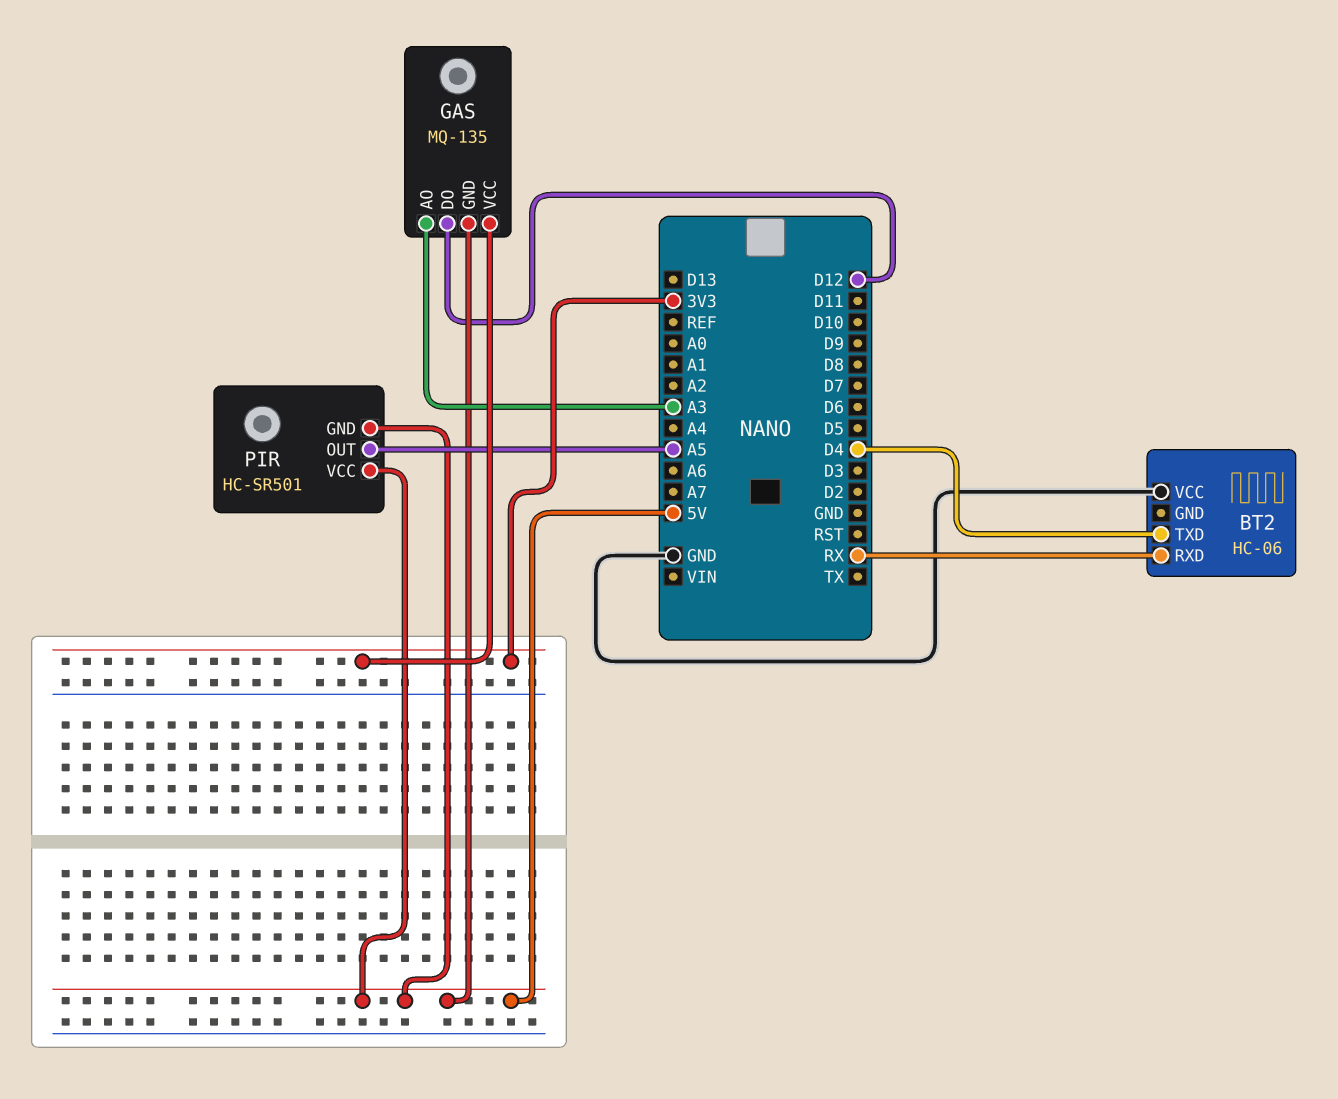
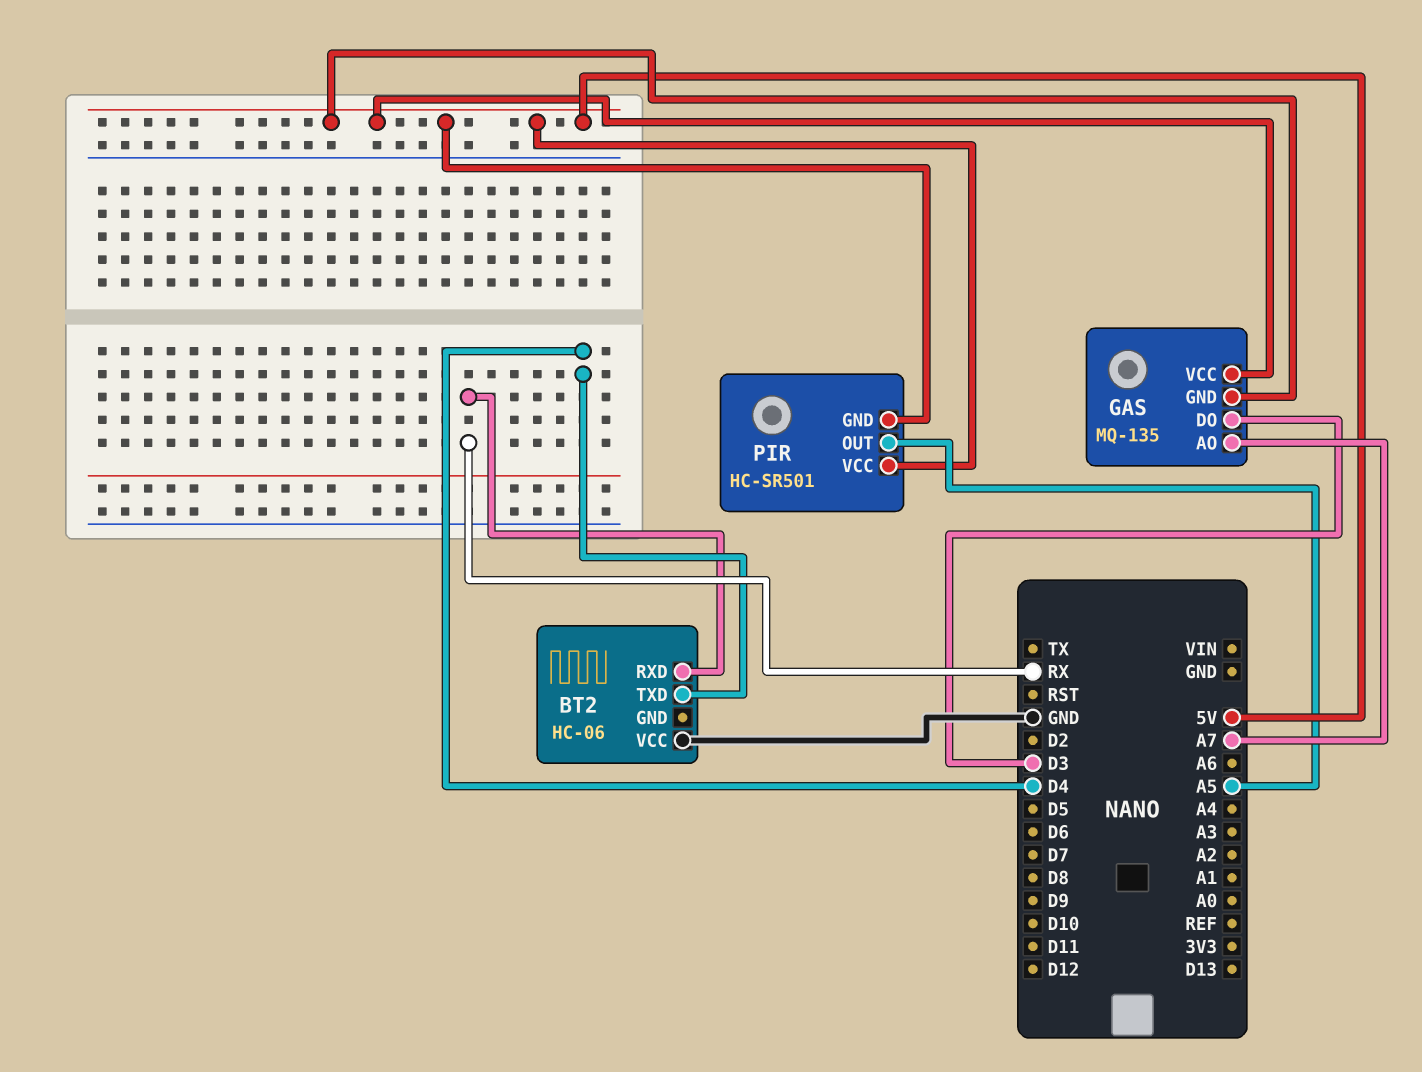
GAS pin AO: A3 -> A7
GAS pin DO: D12 -> D3
GAS pin VCC: 3V3 -> 5V

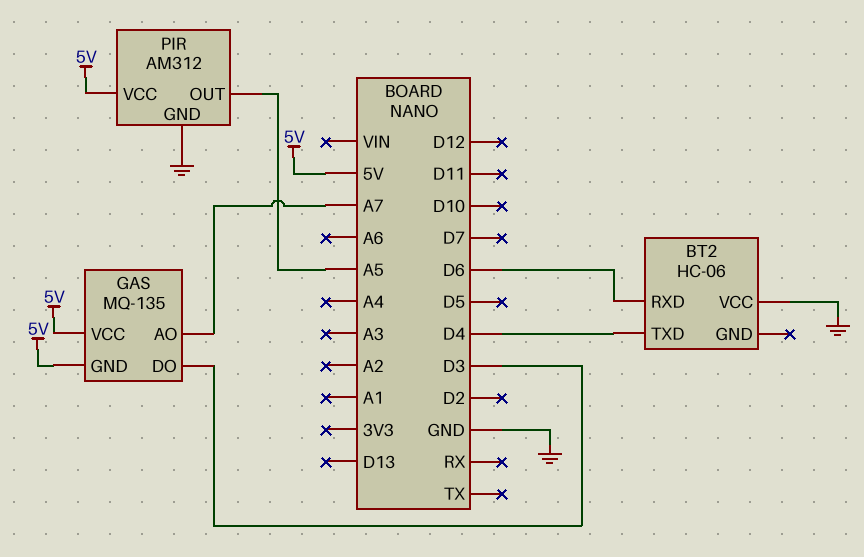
BT2 pin RXD: RX -> D6
PIR: HC-SR501 -> AM312
PIR pin GND: 5V -> GND

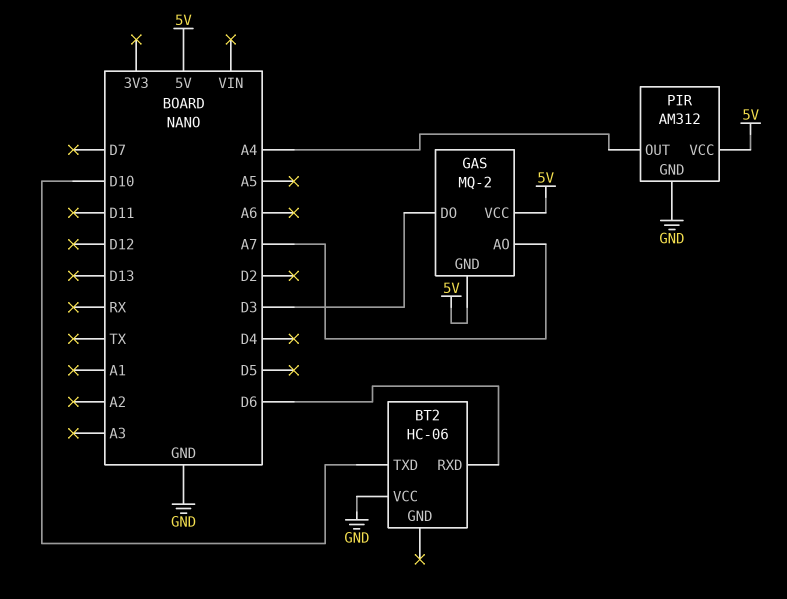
BT2 pin TXD: D4 -> D10
GAS: MQ-135 -> MQ-2
PIR pin OUT: A5 -> A4

